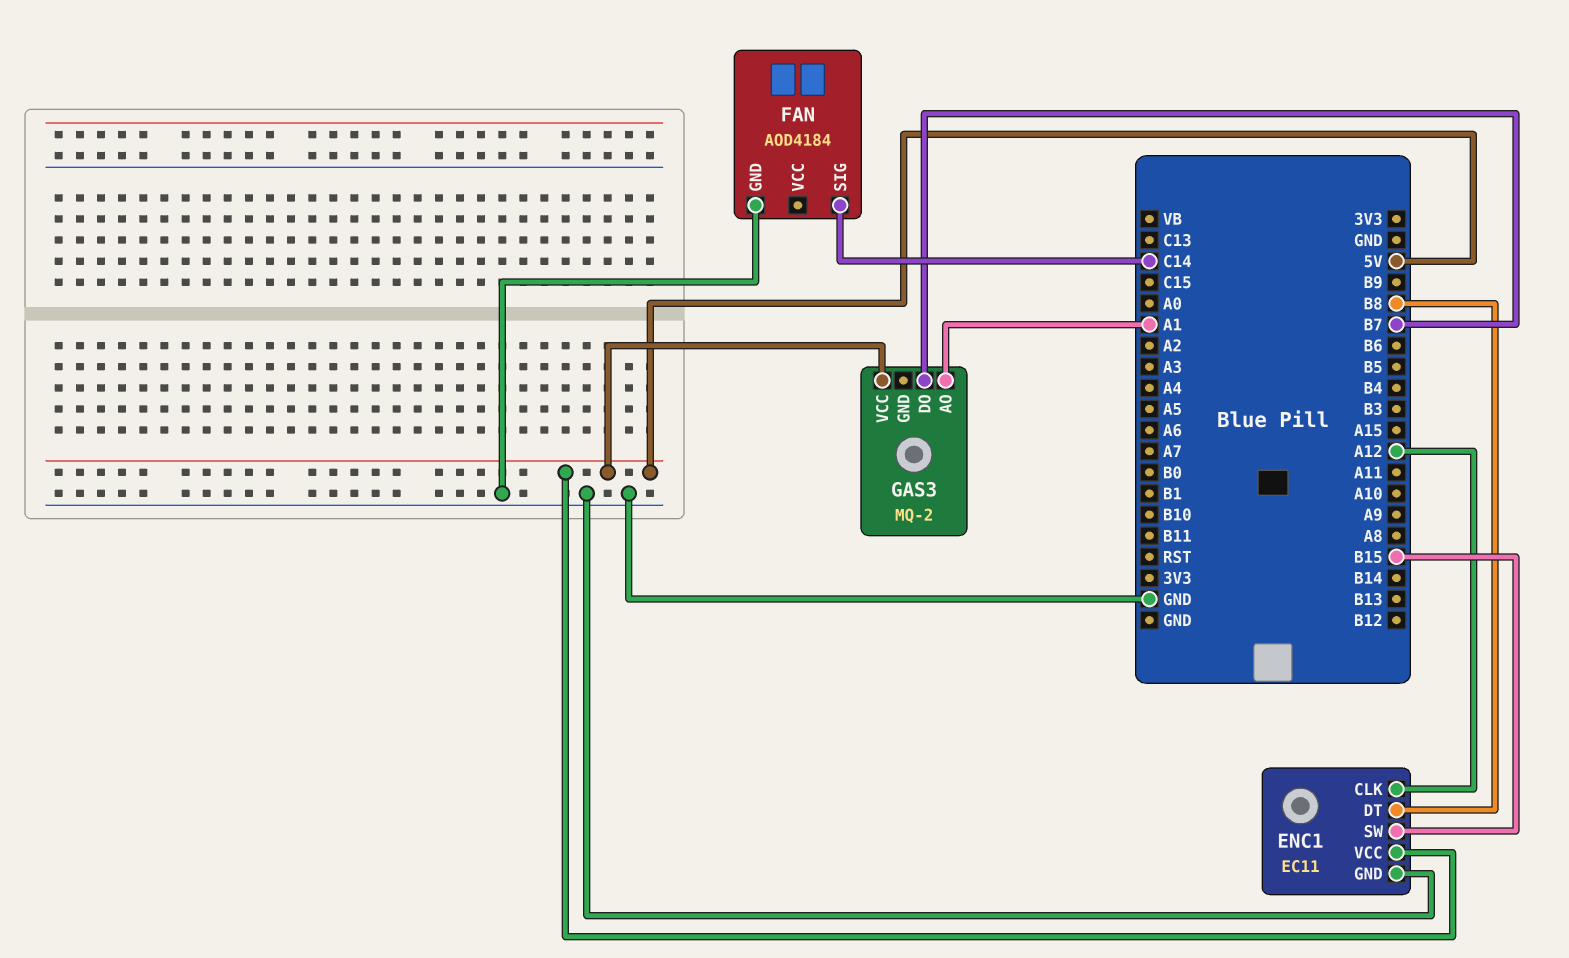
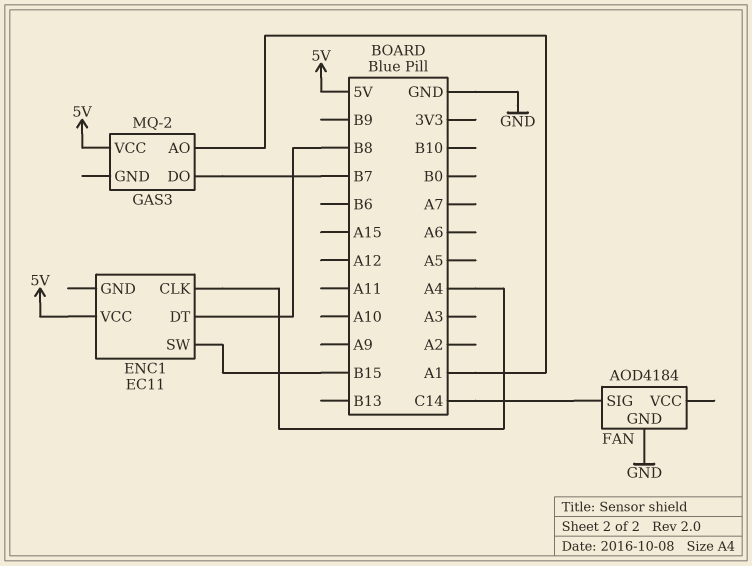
ENC1 pin CLK: A12 -> A4
ENC1 pin GND: GND -> none

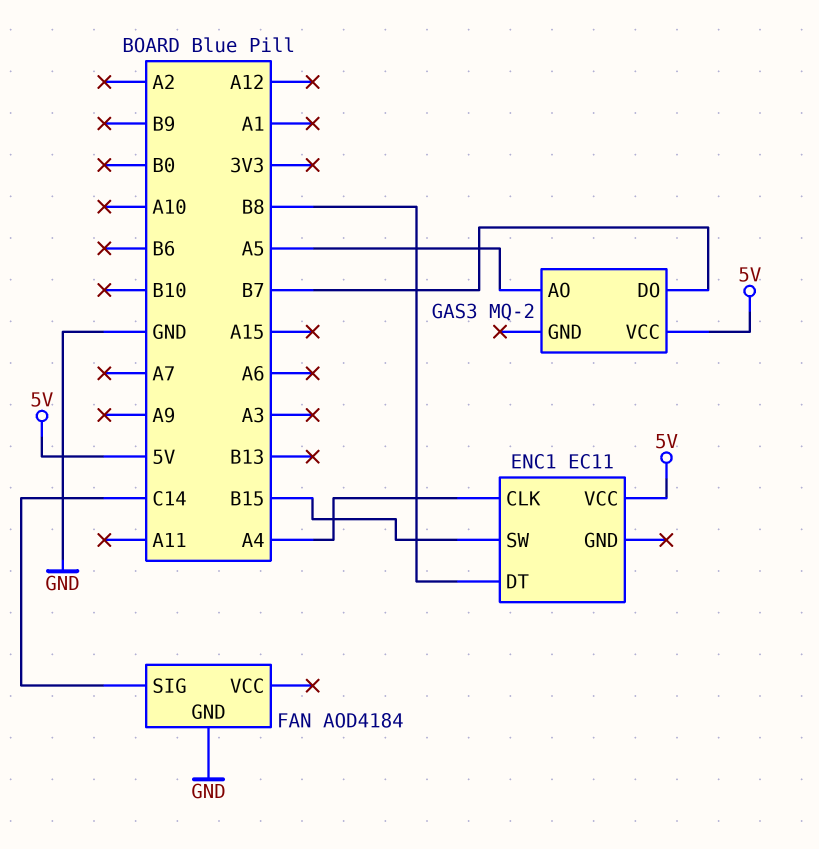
GAS3 pin AO: A1 -> A5

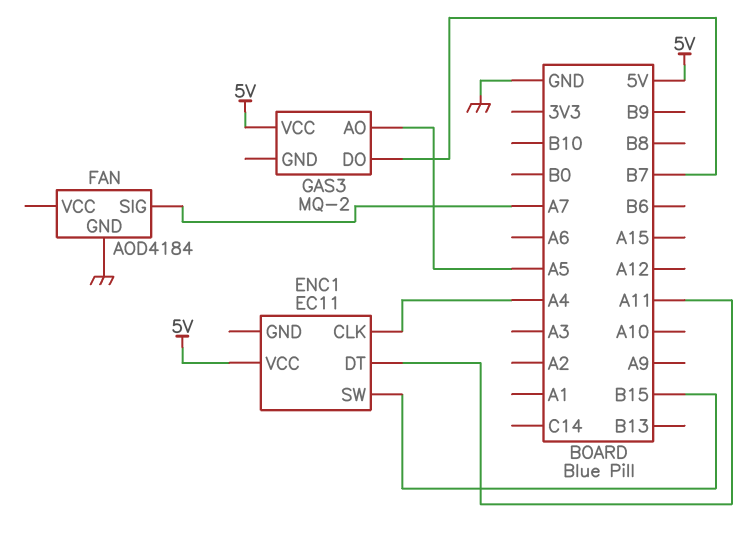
ENC1 pin DT: B8 -> A11
FAN pin SIG: C14 -> A7

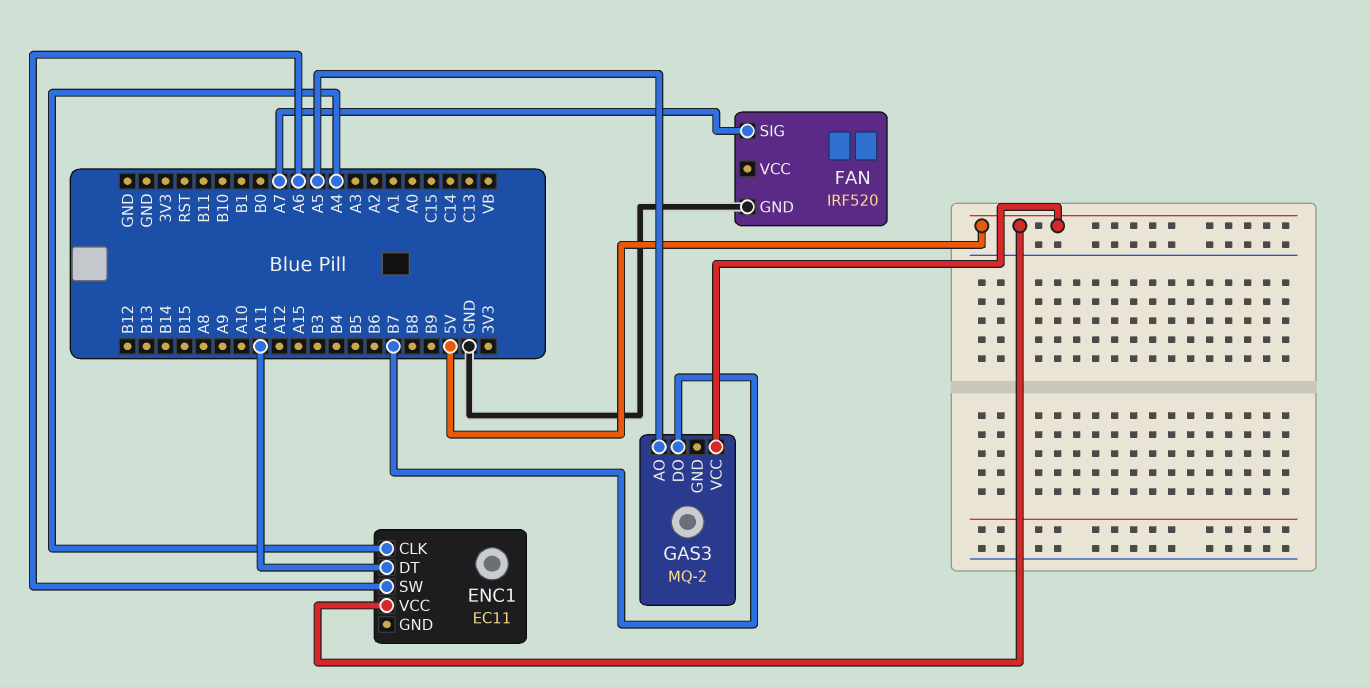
ENC1 pin SW: B15 -> A6
FAN: AOD4184 -> IRF520

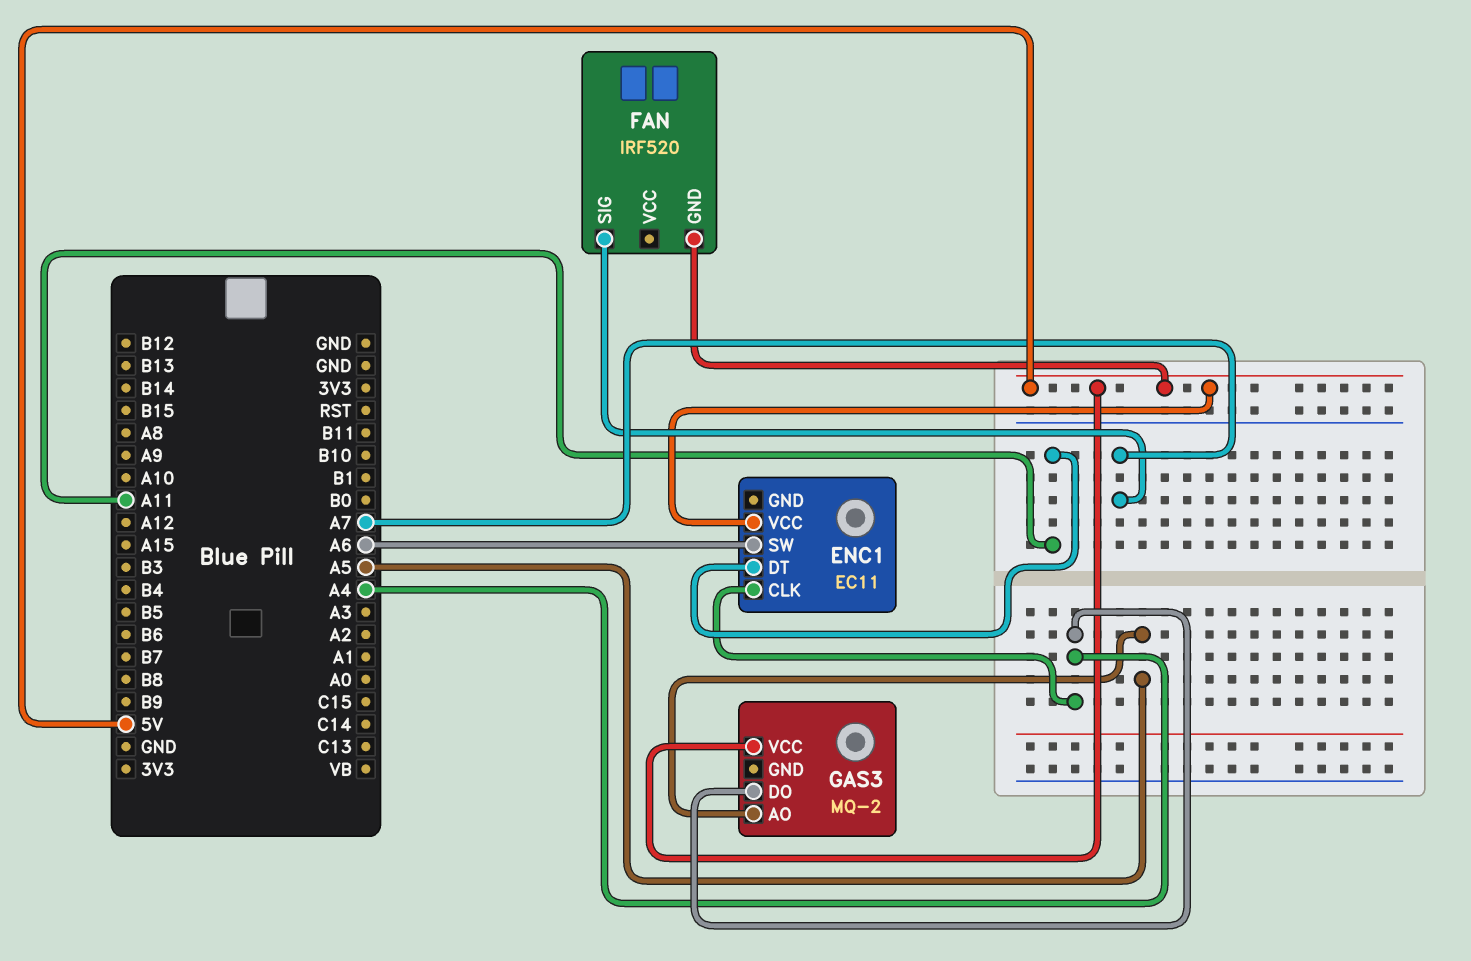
FAN pin GND: GND -> 5V
GAS3 pin DO: B7 -> A4

